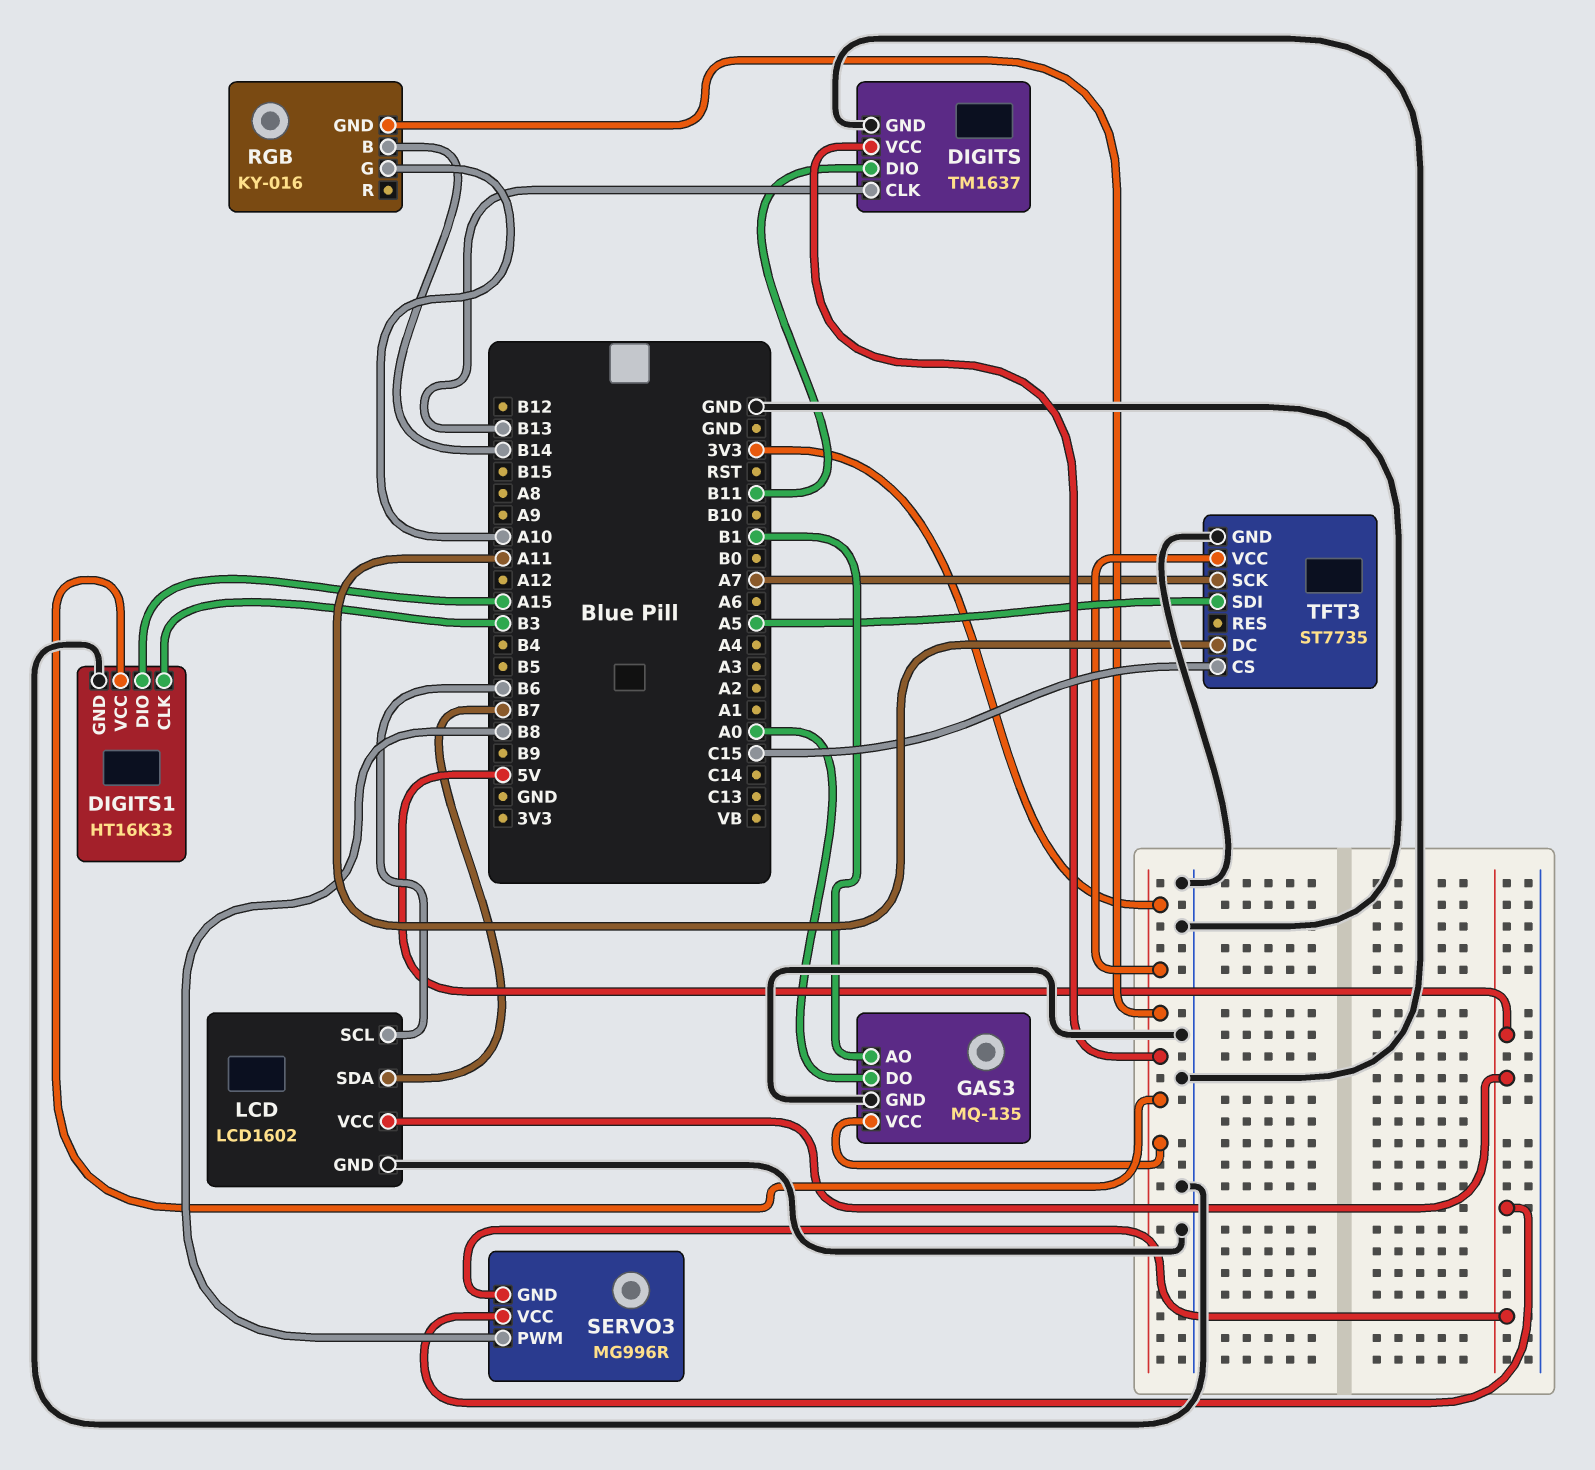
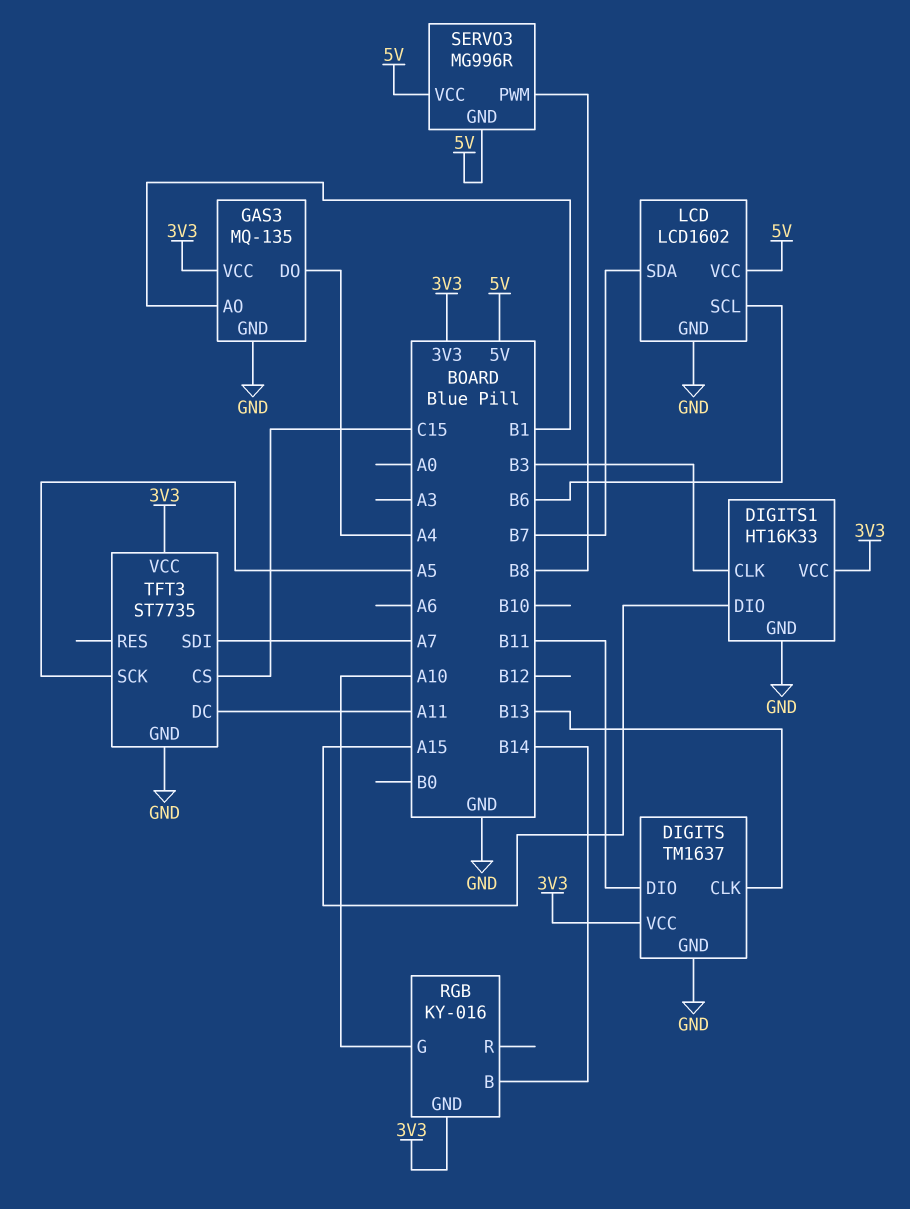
GAS3 pin DO: A0 -> A4
TFT3 pin SCK: A7 -> A5
TFT3 pin SDI: A5 -> A7

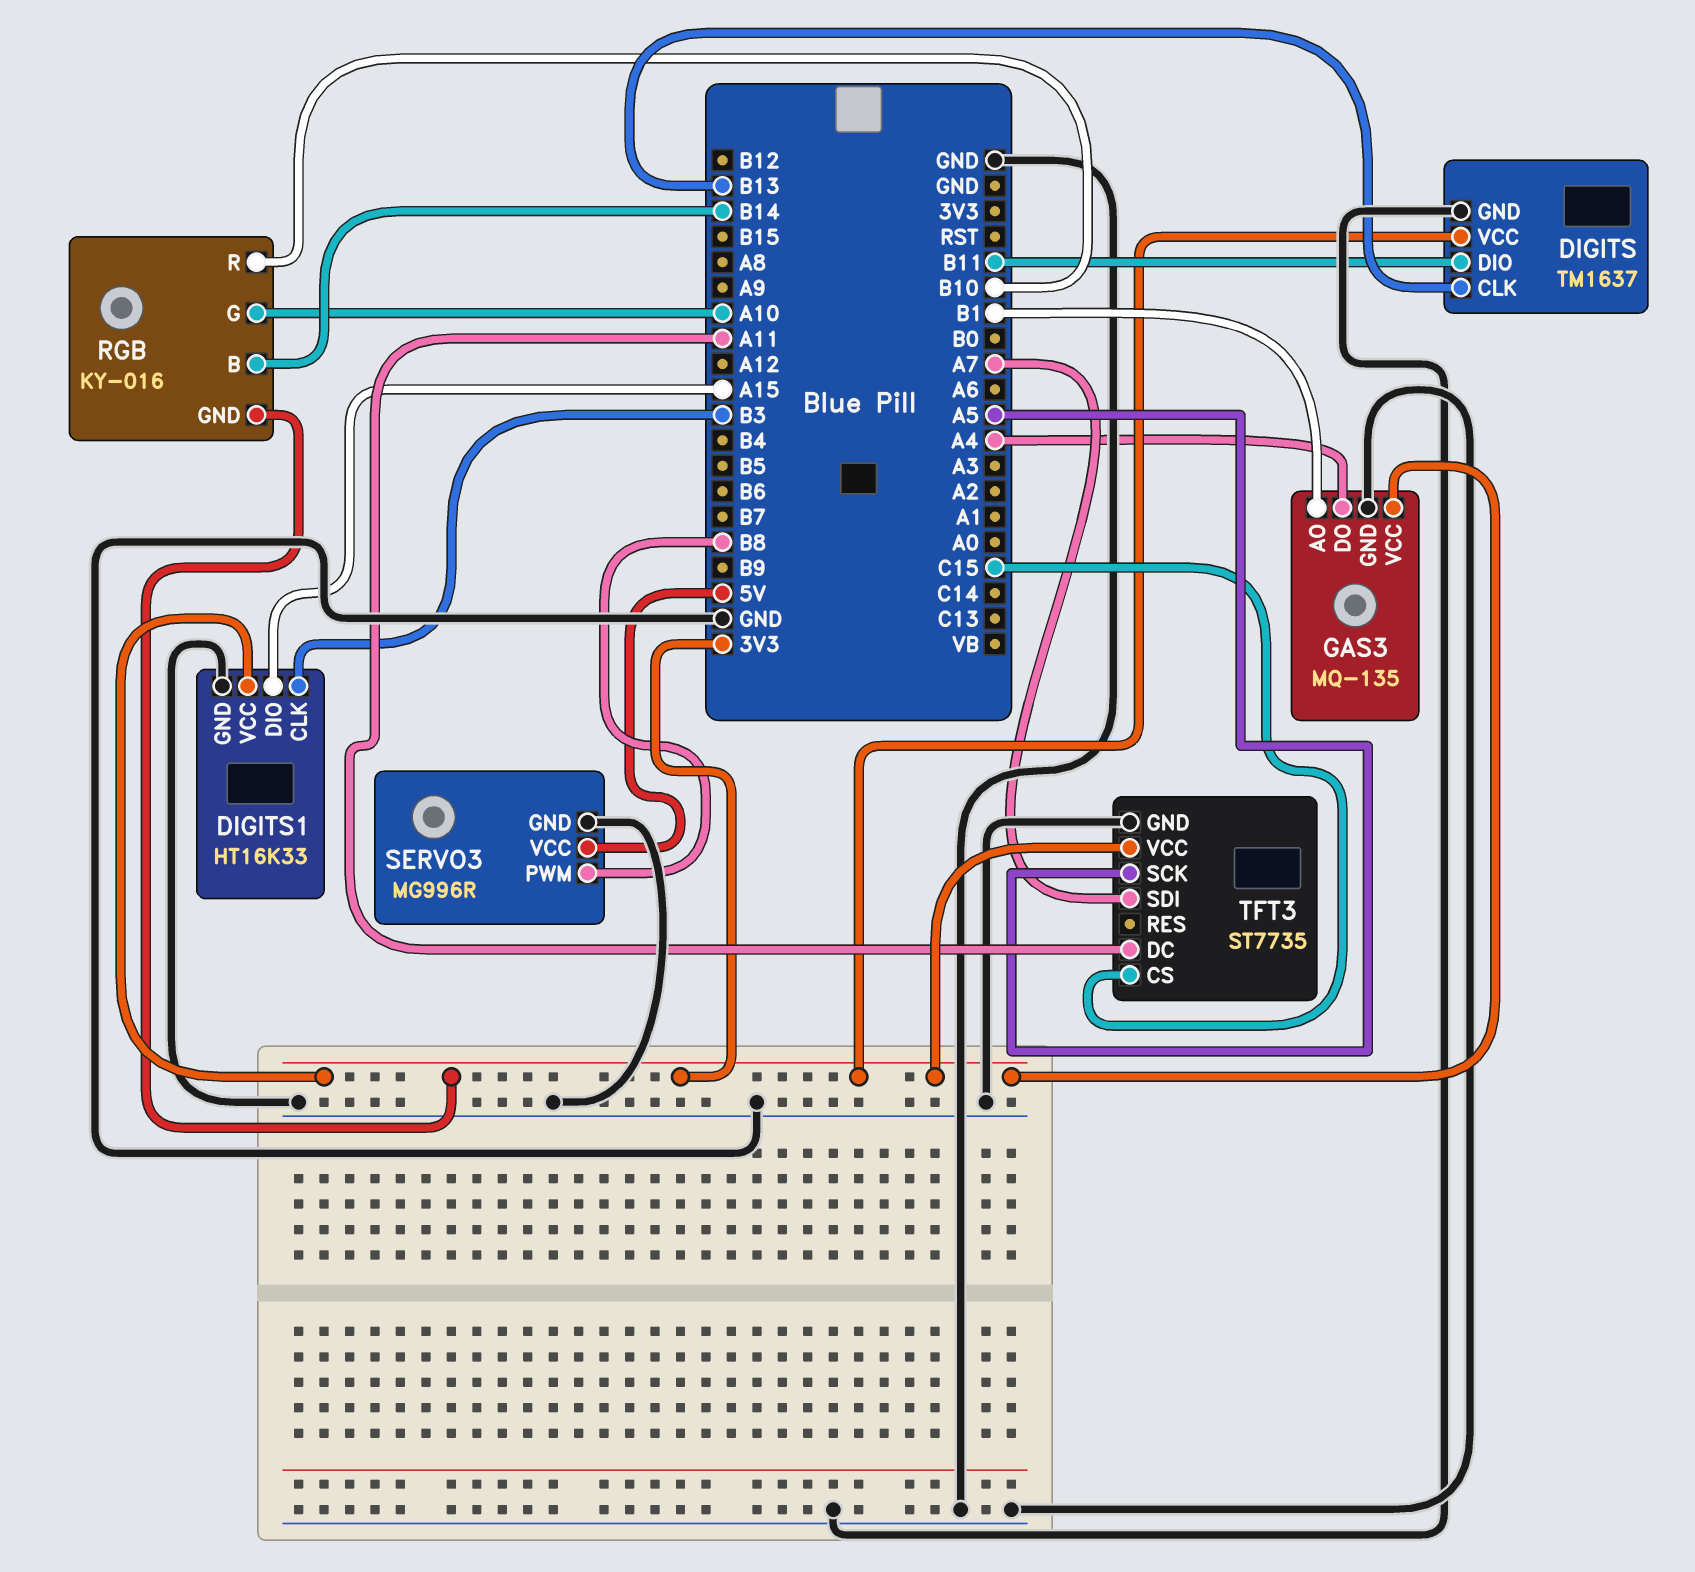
LCD: LCD1602 -> none
LCD pin GND: GND -> none
LCD pin SCL: B6 -> none
LCD pin SDA: B7 -> none
LCD pin VCC: 5V -> none
RGB pin R: none -> B10
SERVO3 pin GND: 5V -> GND

